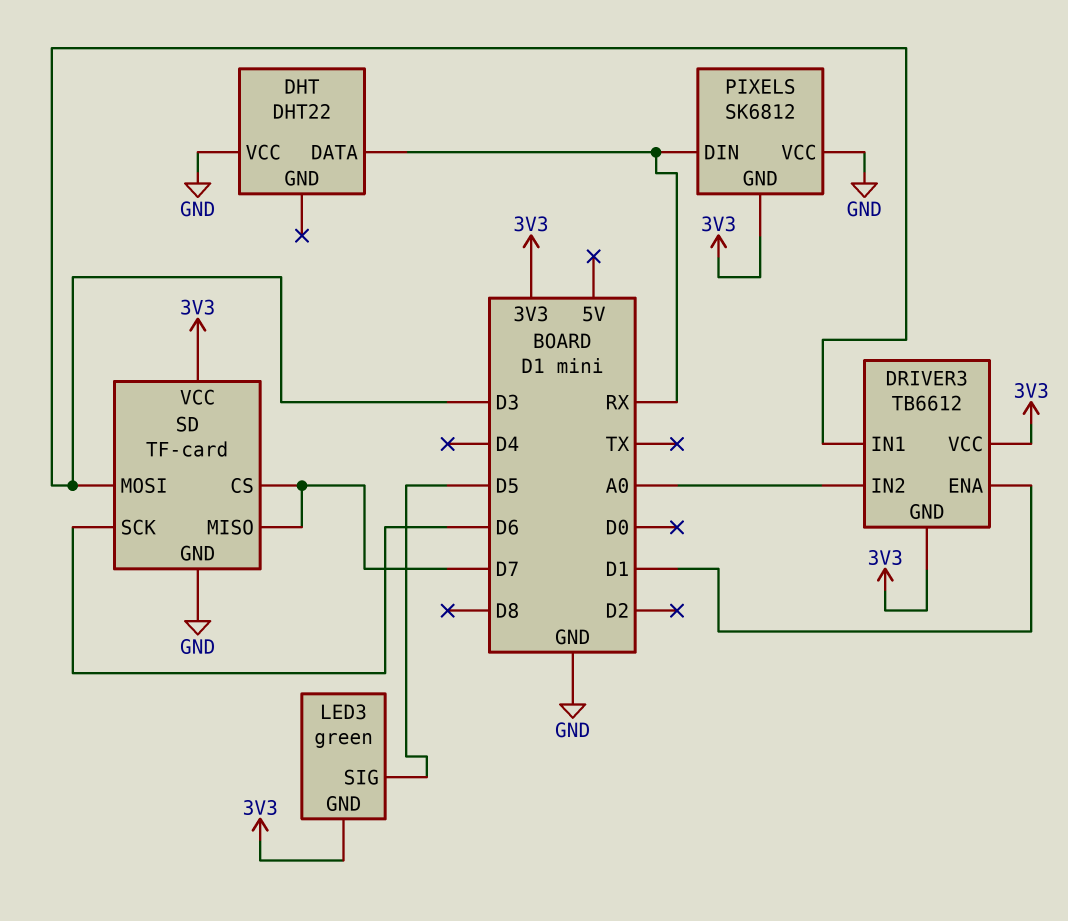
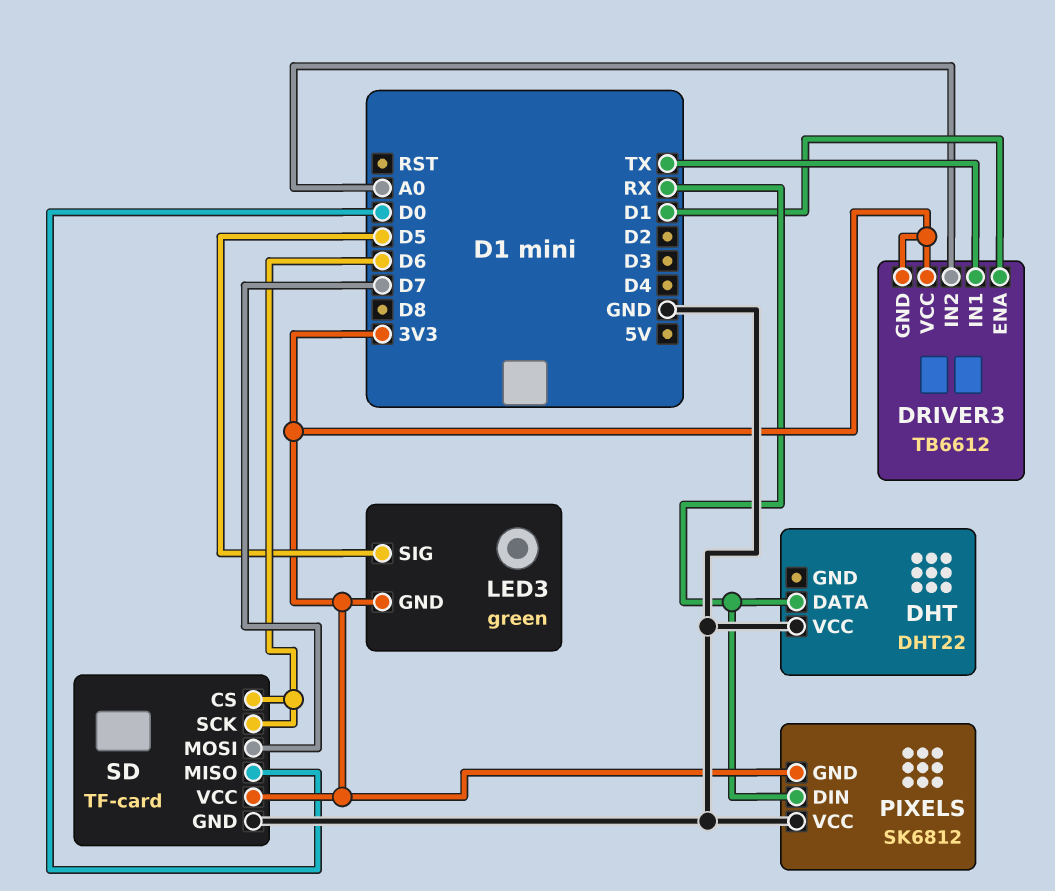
DRIVER3 pin IN1: D3 -> TX
SD pin CS: D7 -> D6
SD pin MISO: D7 -> D0
SD pin MOSI: D3 -> D7

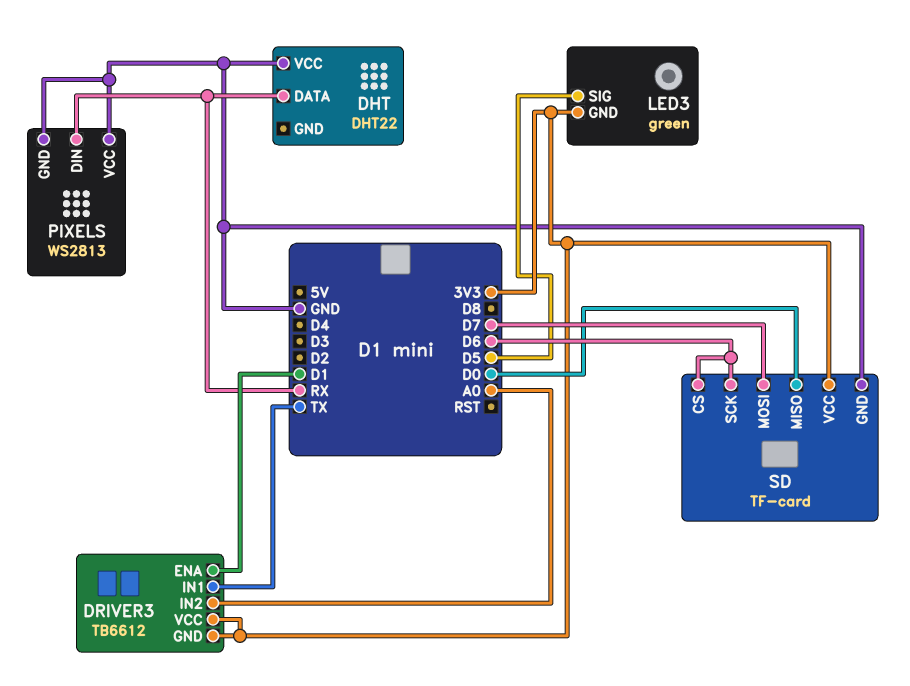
PIXELS: SK6812 -> WS2813
PIXELS pin GND: 3V3 -> GND

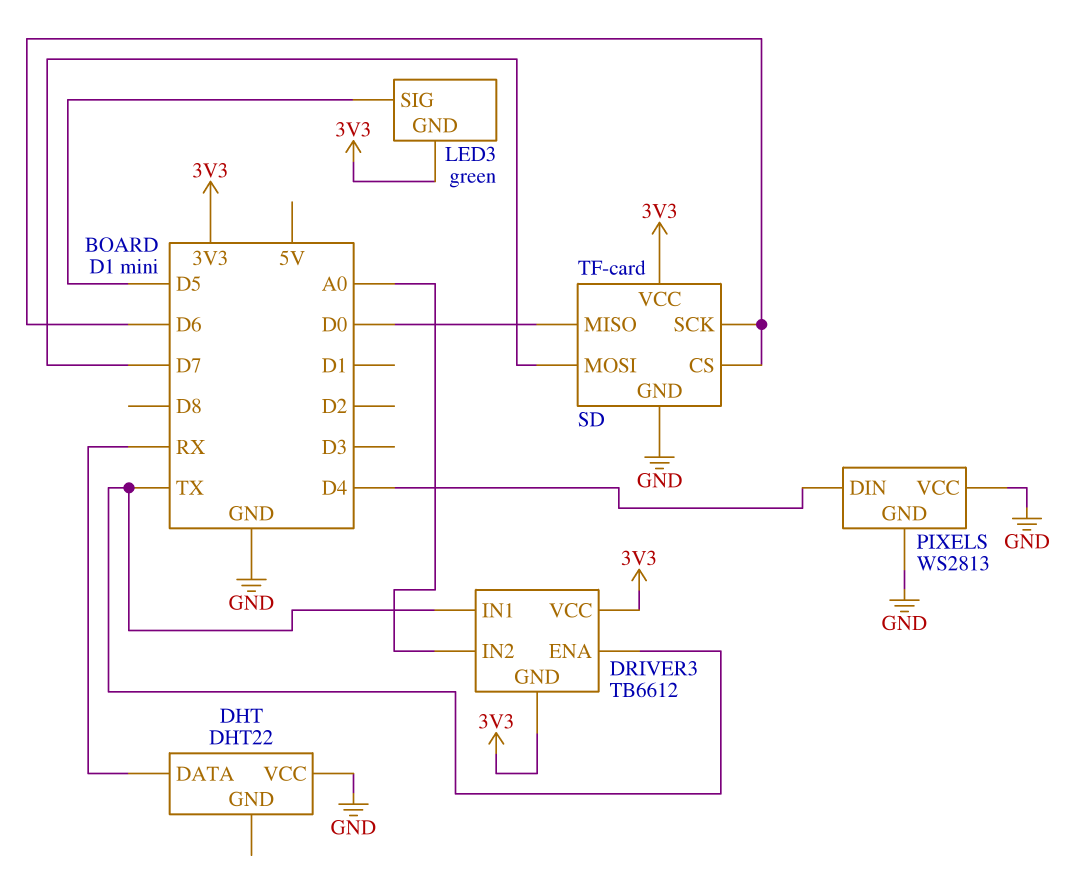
DRIVER3 pin ENA: D1 -> TX
PIXELS pin DIN: RX -> D4

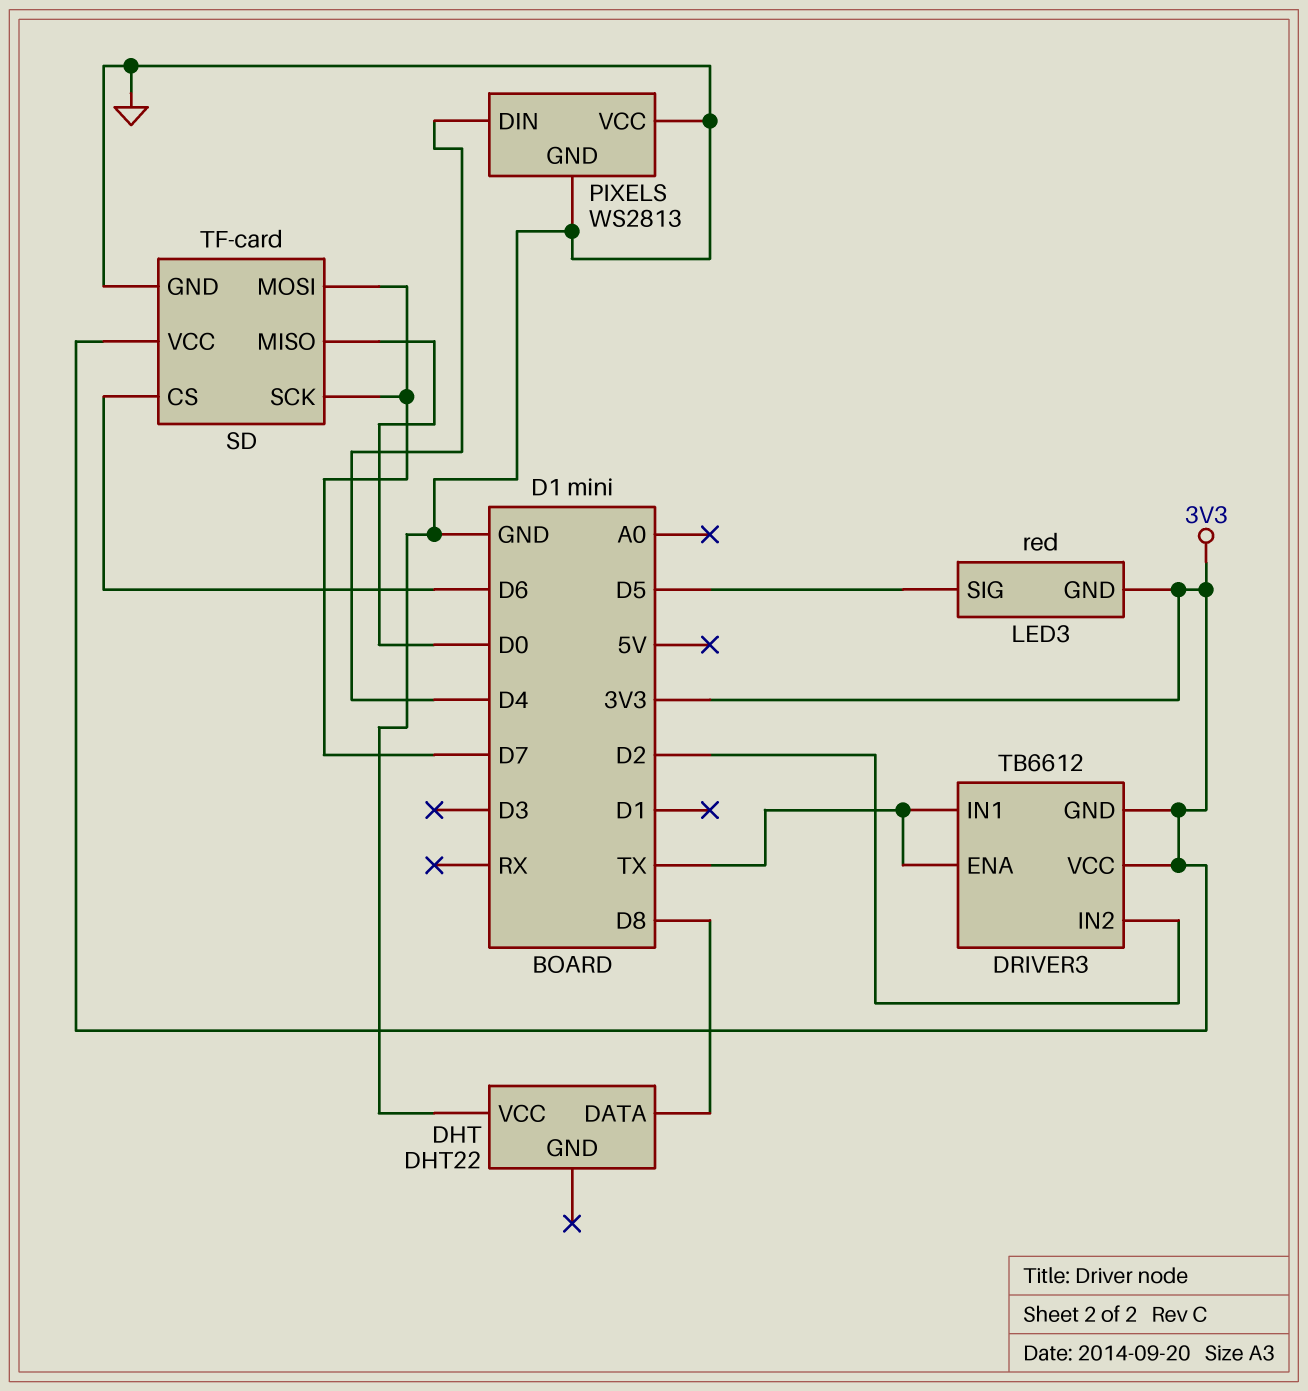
DHT pin DATA: RX -> D8
DRIVER3 pin IN2: A0 -> D2
LED3: green -> red
SD pin SCK: D6 -> D7

